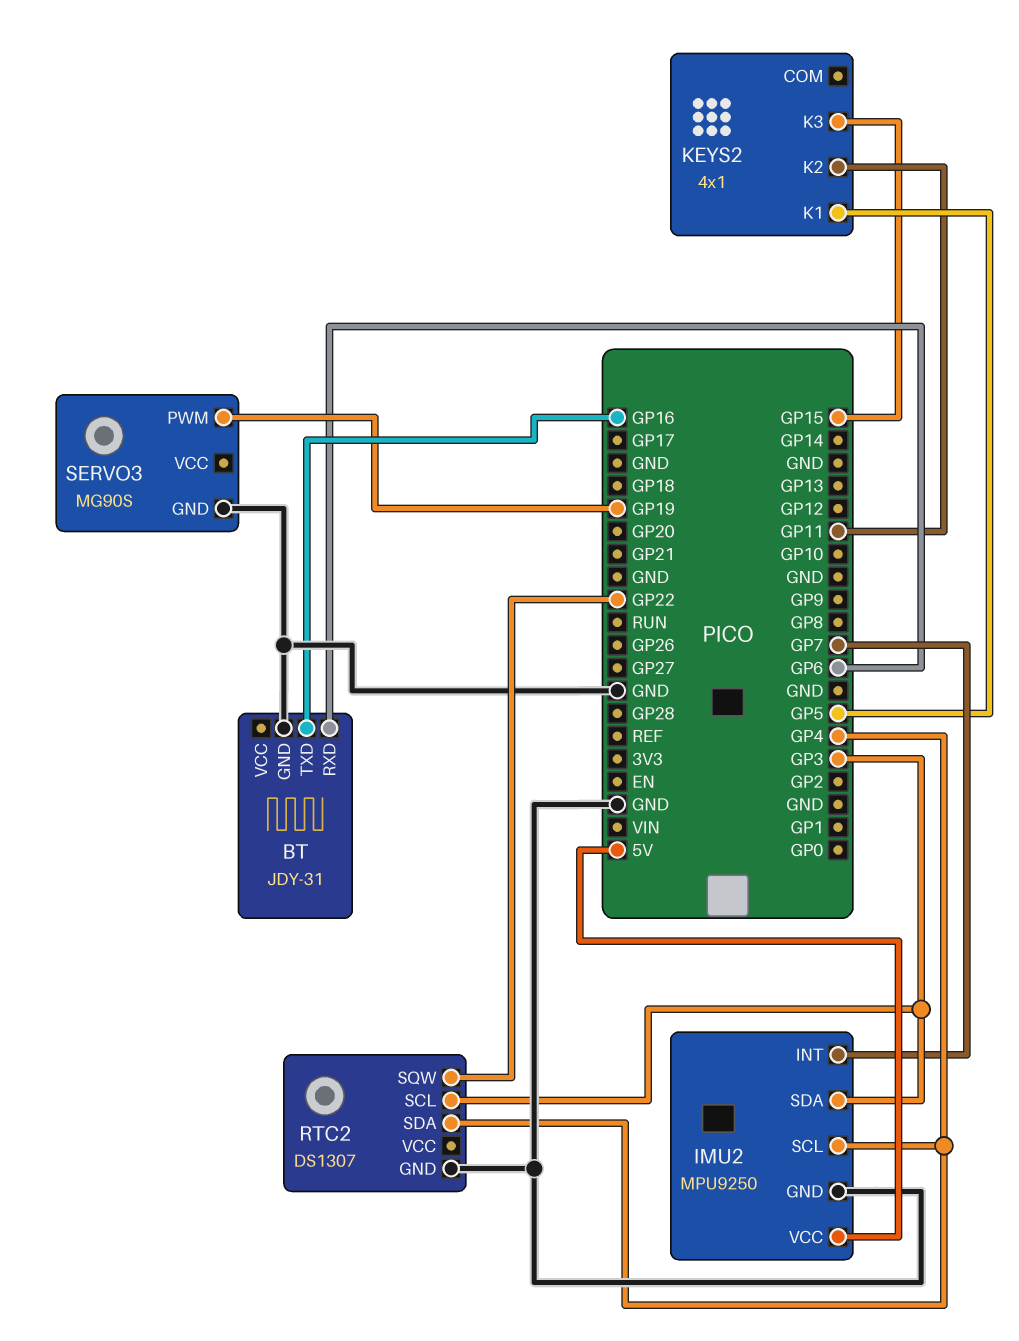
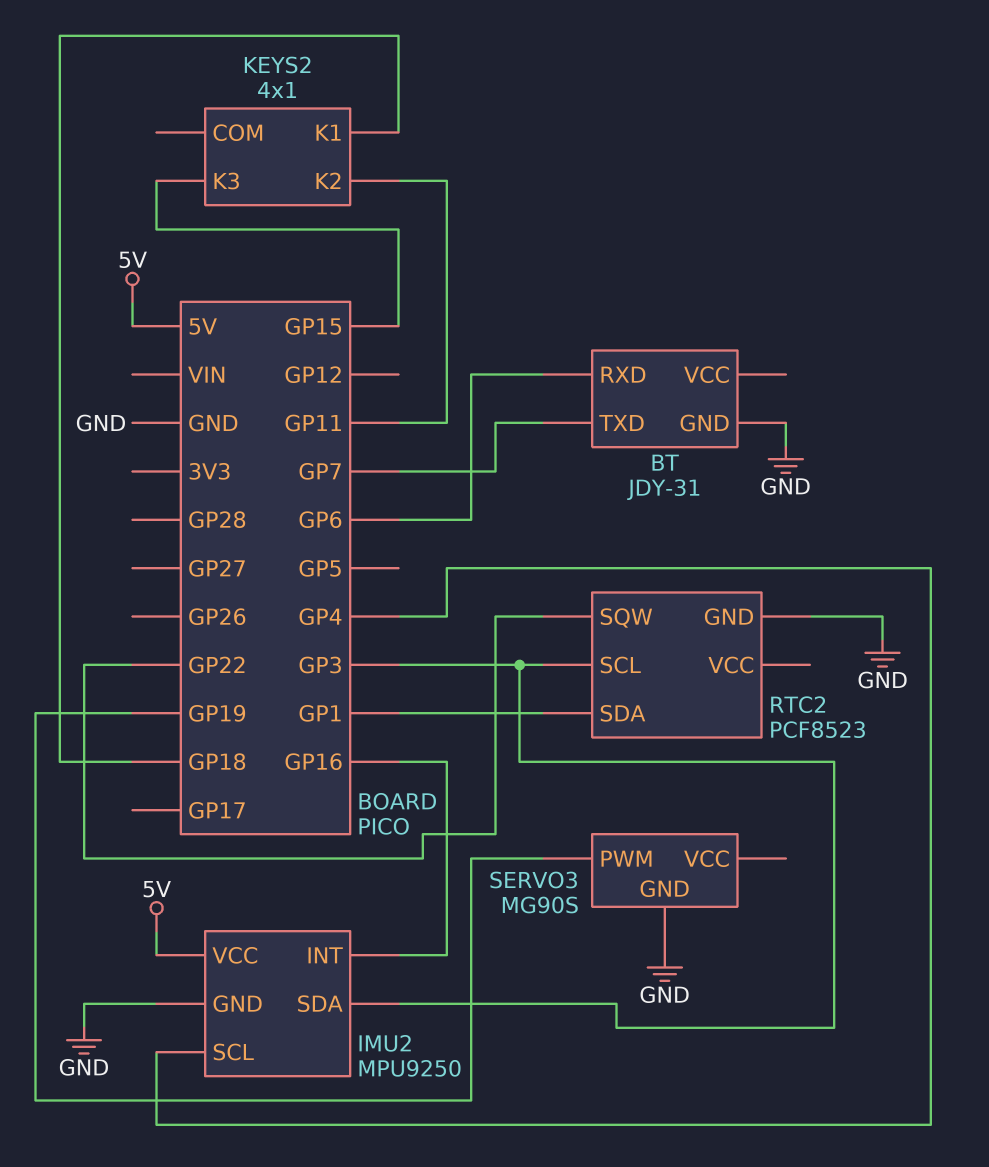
BT pin TXD: GP16 -> GP7
IMU2 pin INT: GP7 -> GP16
KEYS2 pin K1: GP5 -> GP18
RTC2: DS1307 -> PCF8523
RTC2 pin SDA: GP4 -> GP1

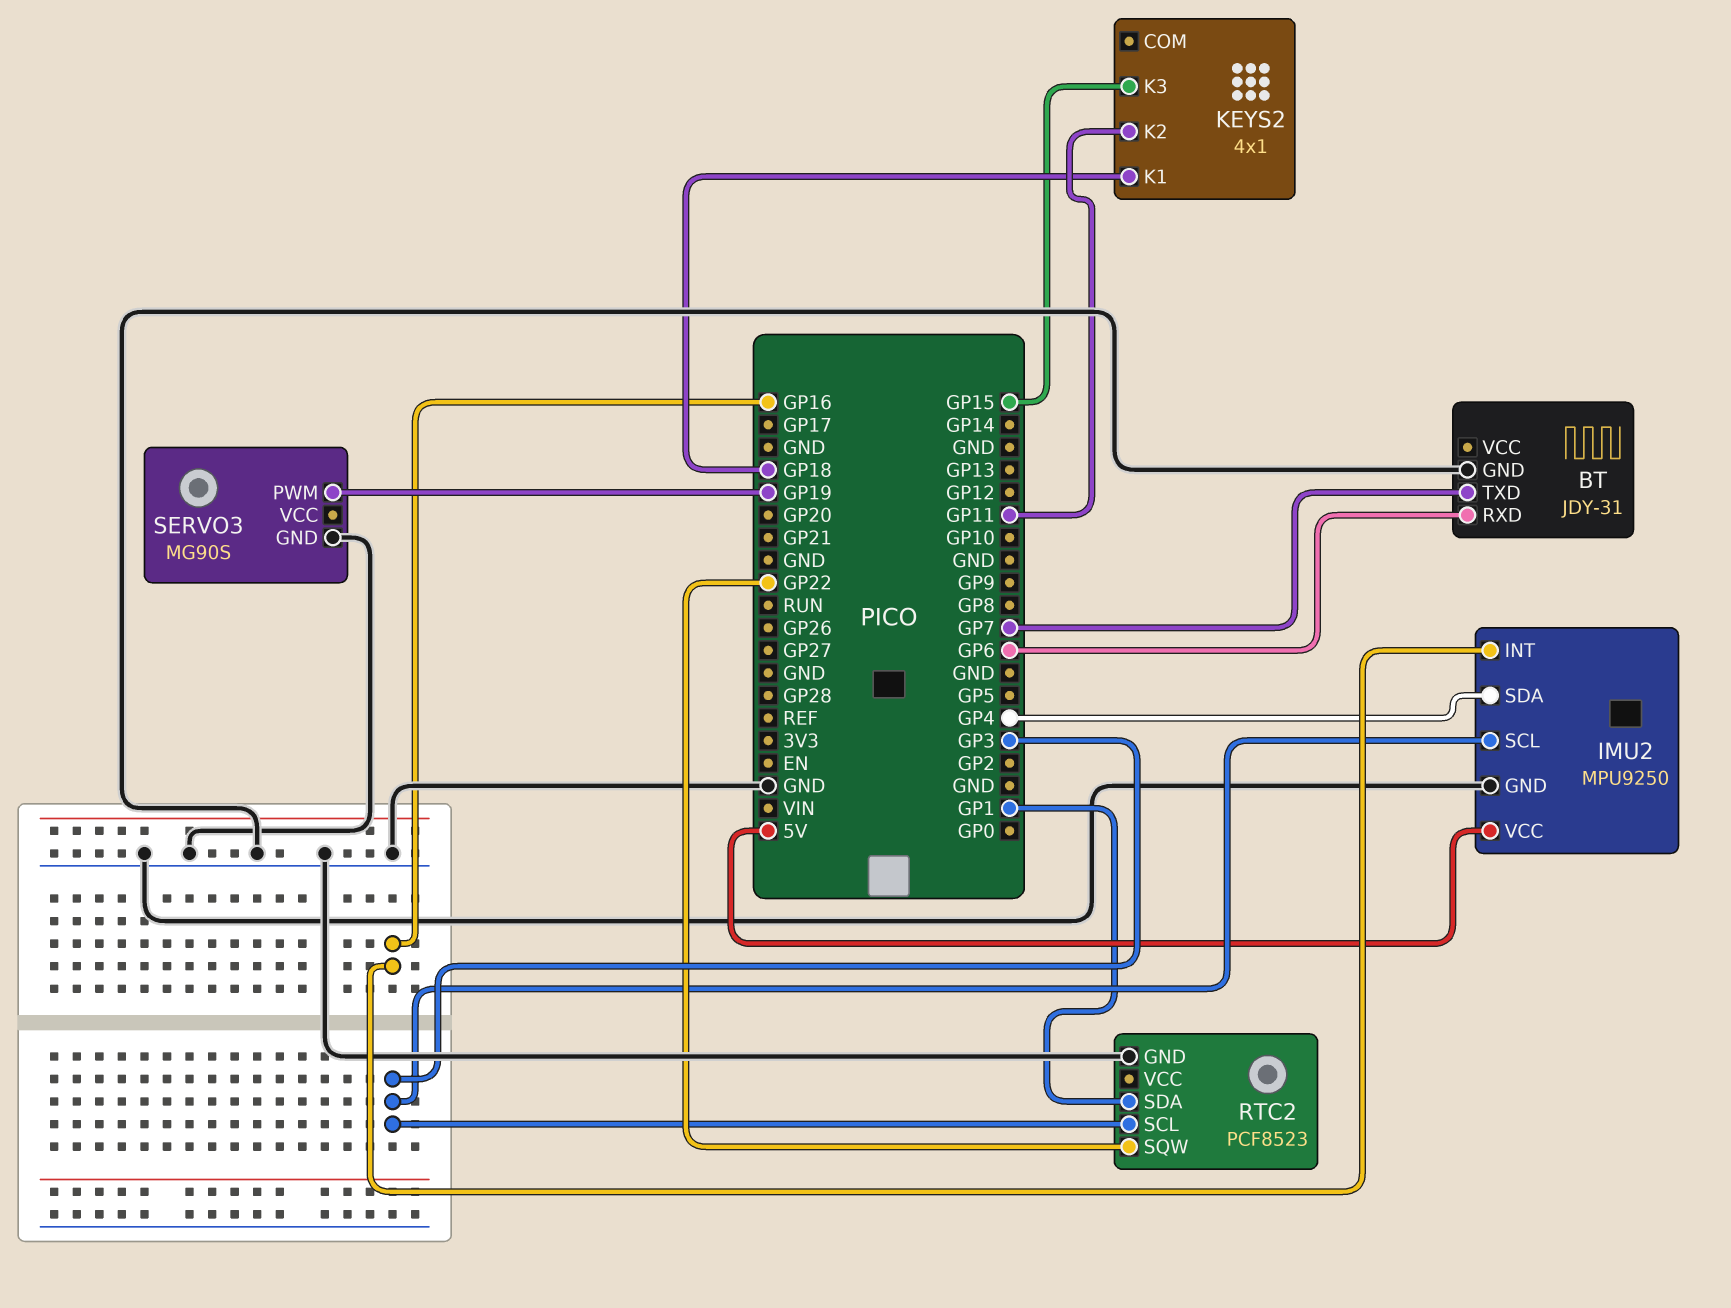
IMU2 pin SCL: GP4 -> GP3
IMU2 pin SDA: GP3 -> GP4

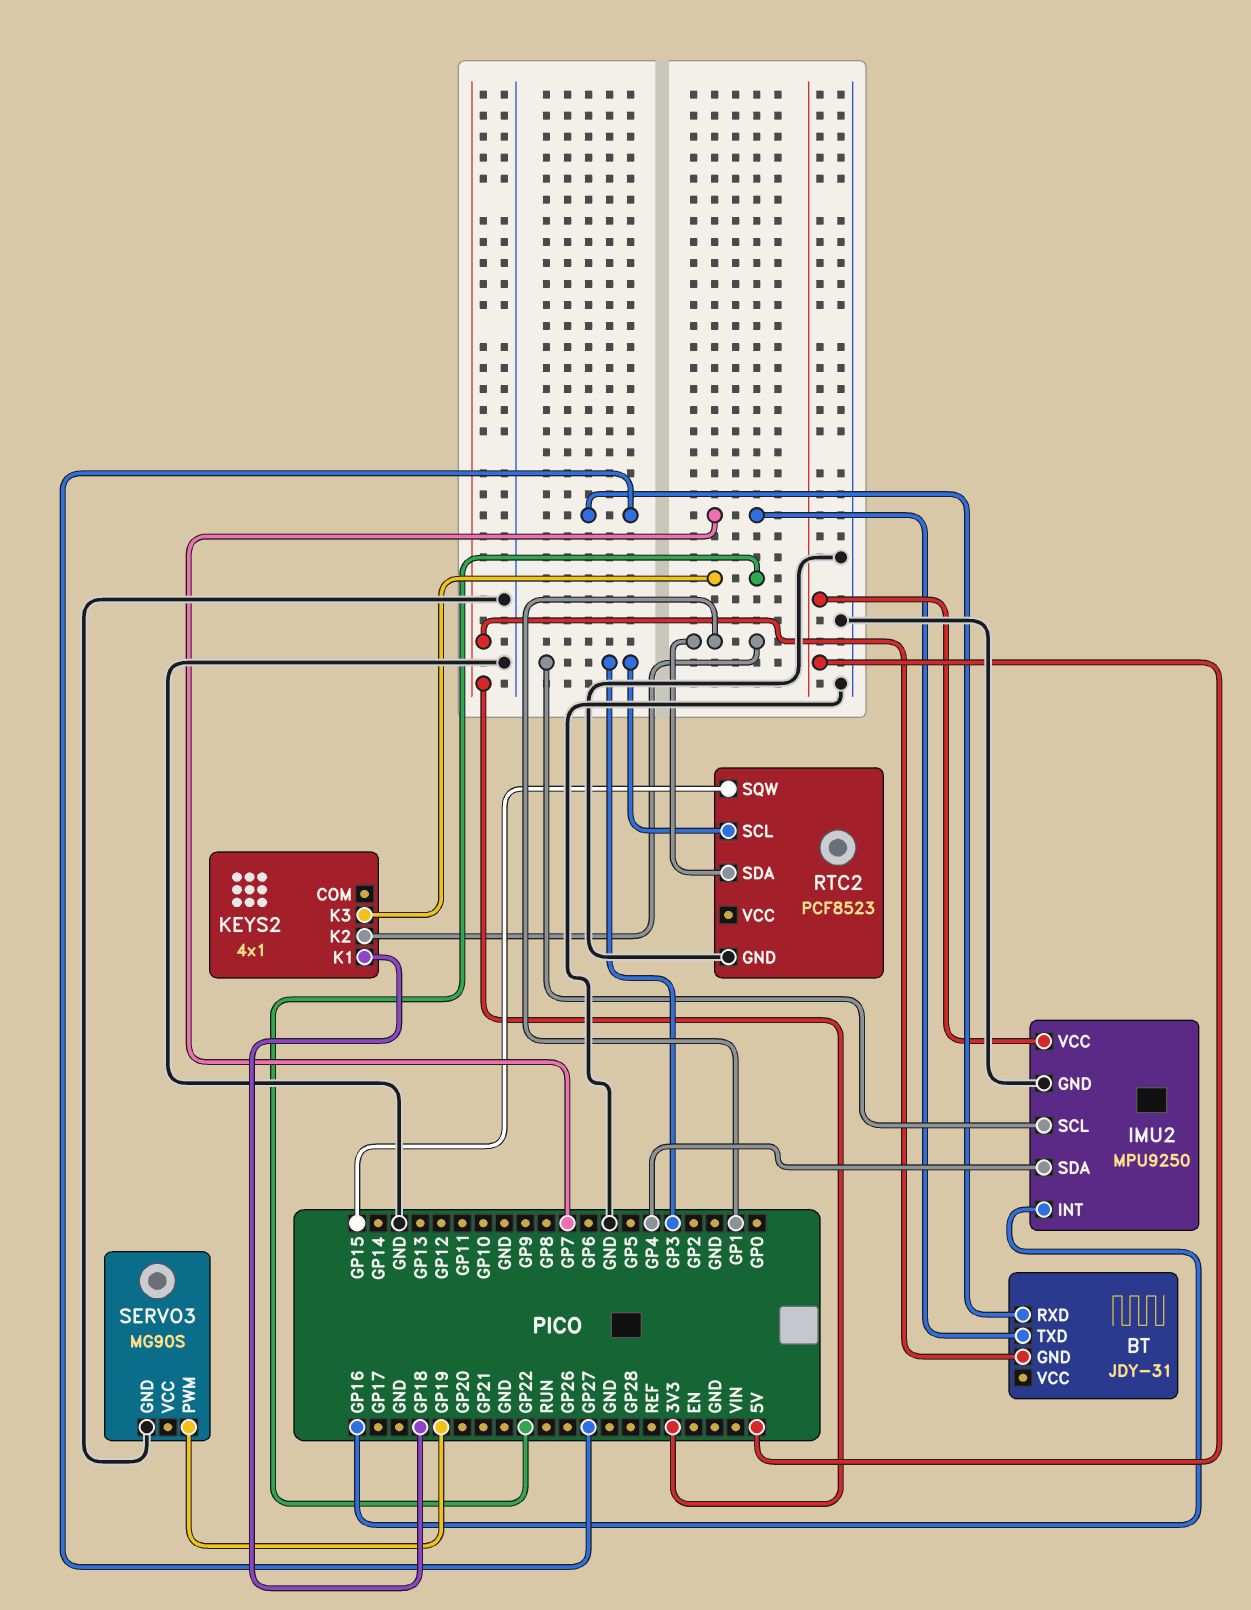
BT pin GND: GND -> 3V3
BT pin RXD: GP6 -> GP27
KEYS2 pin K2: GP11 -> GP1
KEYS2 pin K3: GP15 -> GP22
RTC2 pin SQW: GP22 -> GP15

